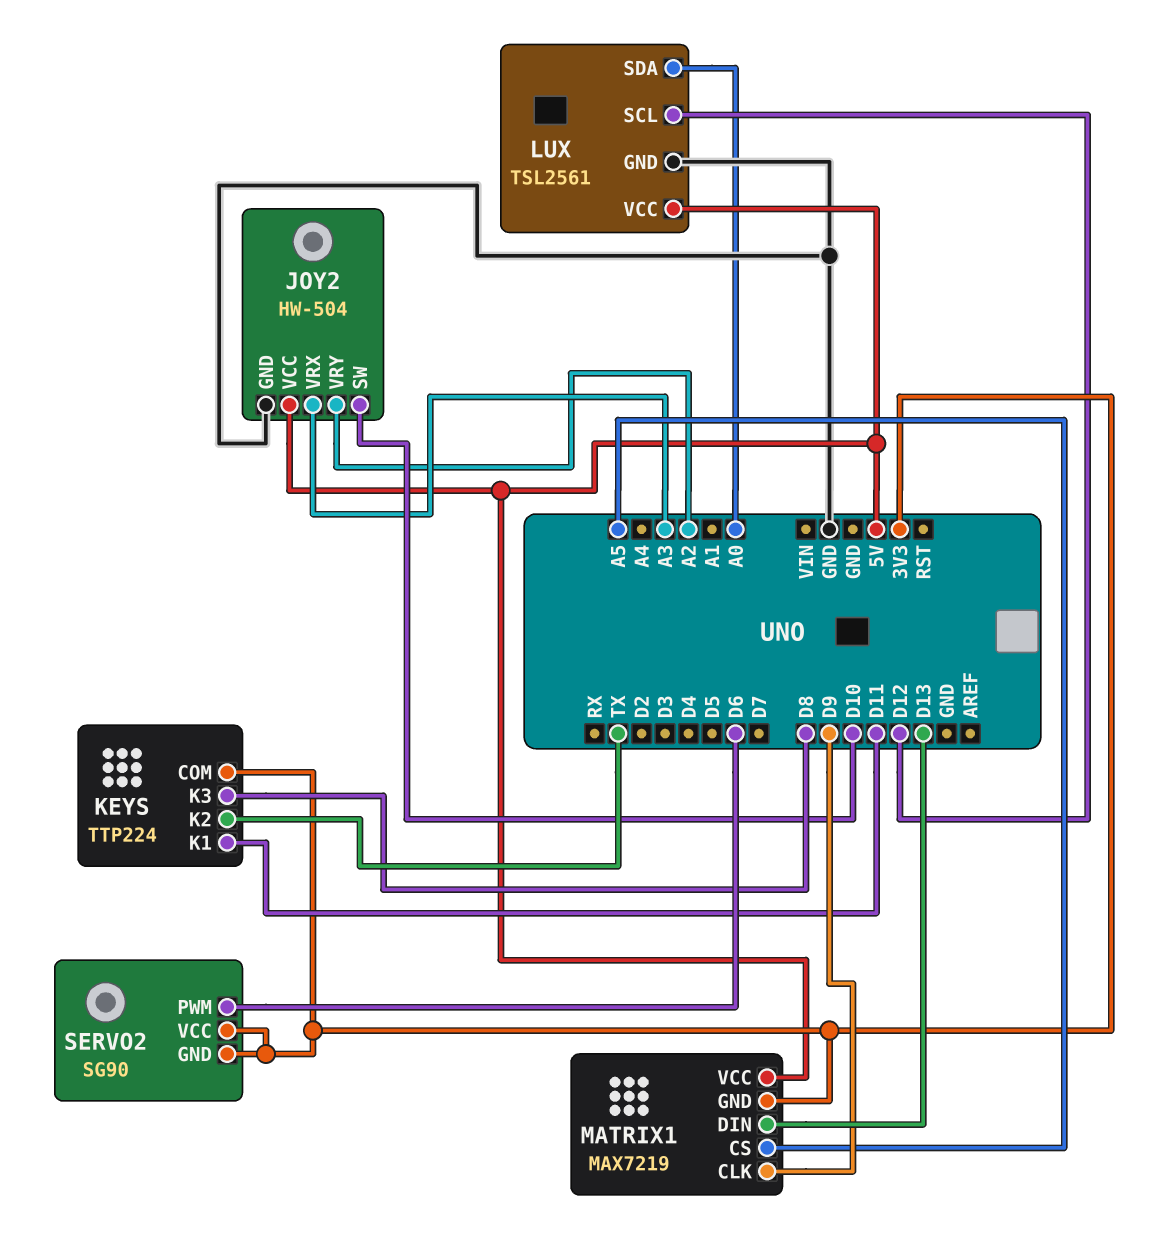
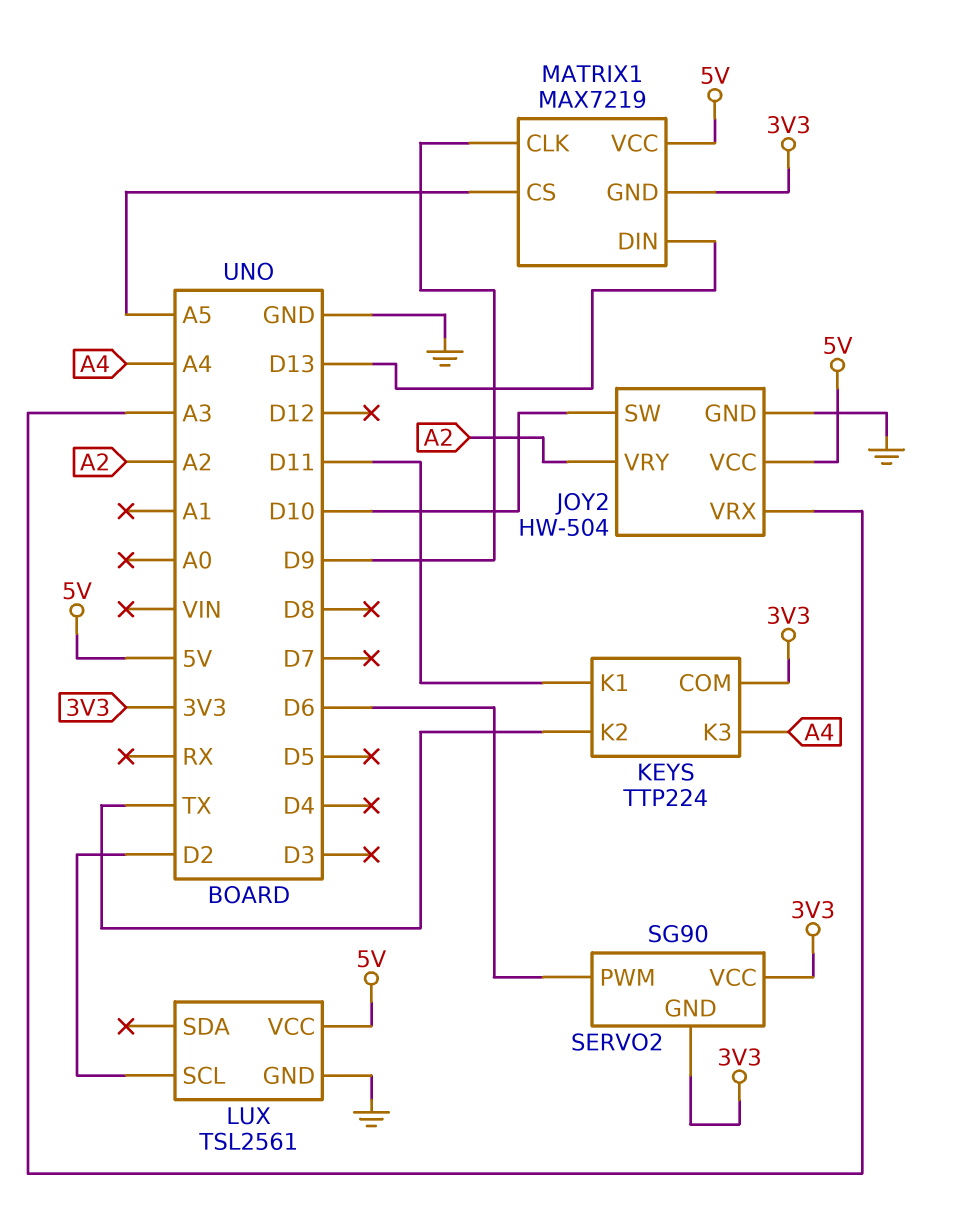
KEYS pin K3: D8 -> A4
LUX pin SCL: D12 -> D2
LUX pin SDA: A0 -> none

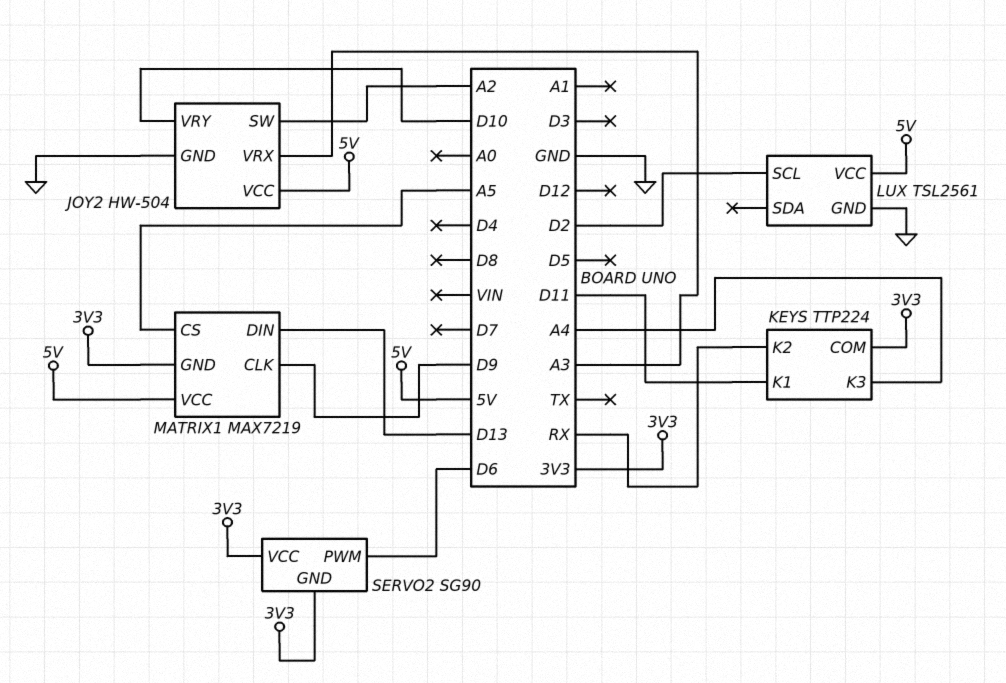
JOY2 pin SW: D10 -> A2
JOY2 pin VRY: A2 -> D10
KEYS pin K2: TX -> RX

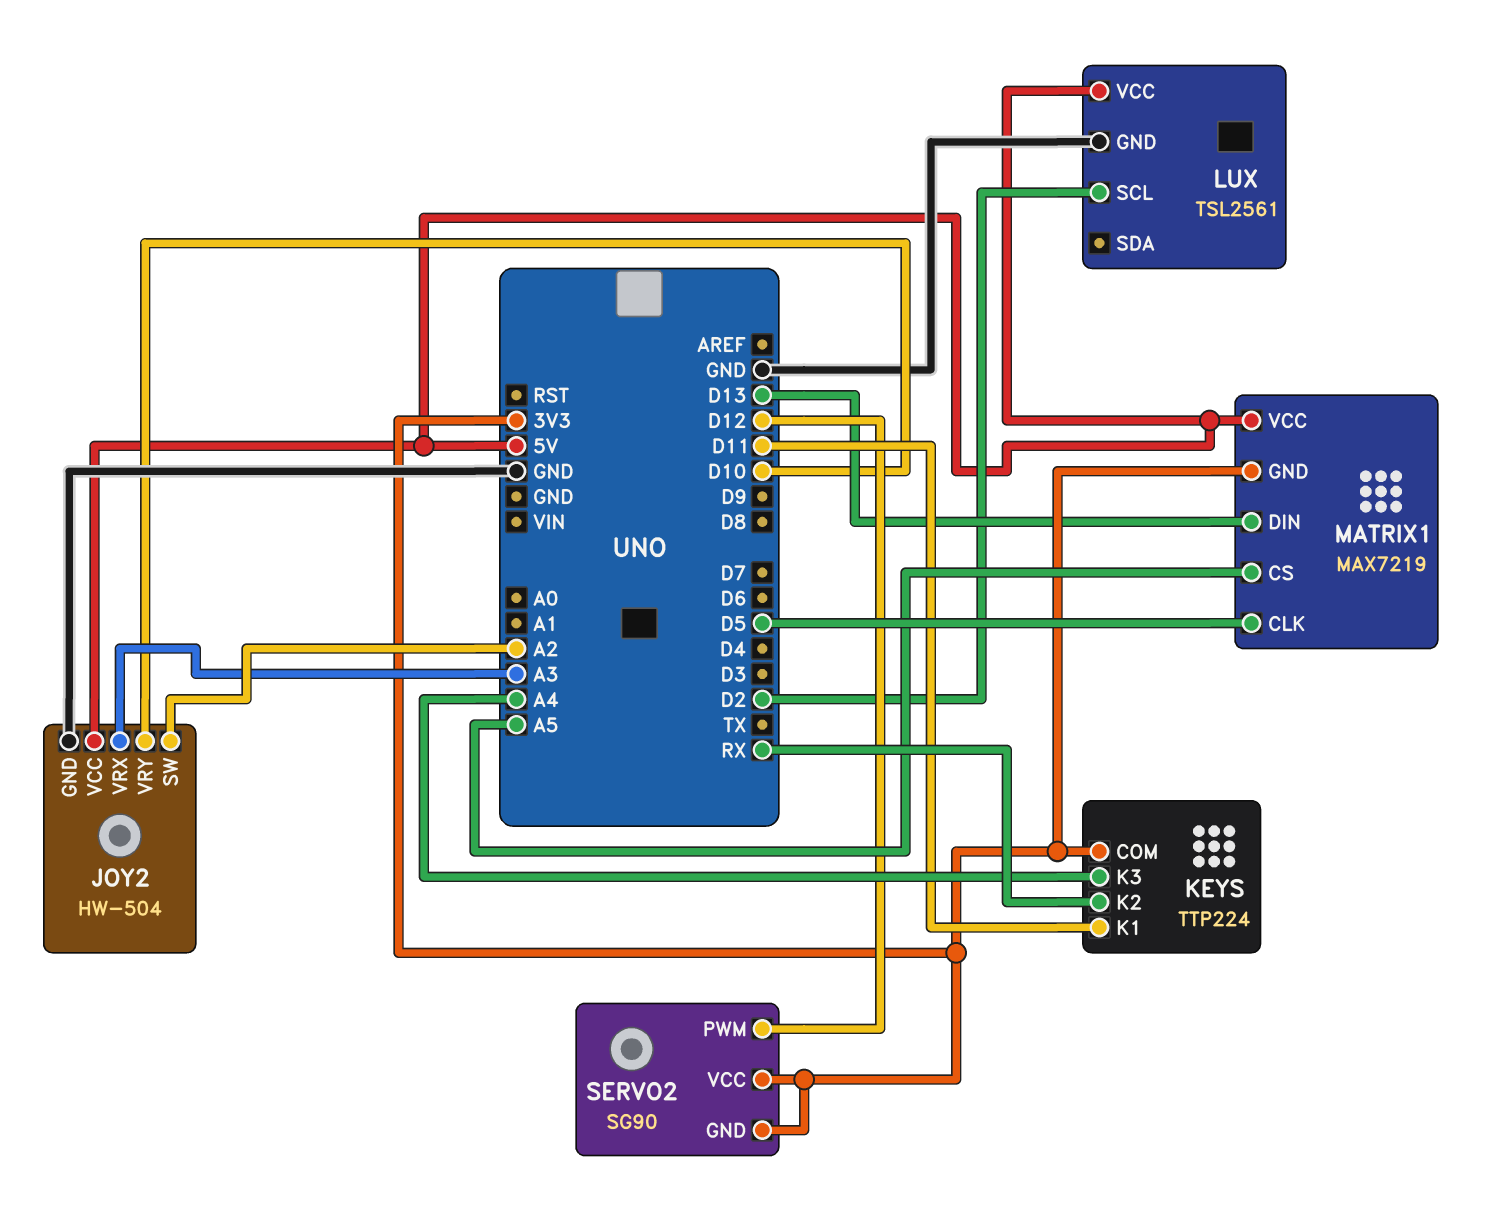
MATRIX1 pin CLK: D9 -> D5
SERVO2 pin PWM: D6 -> D12

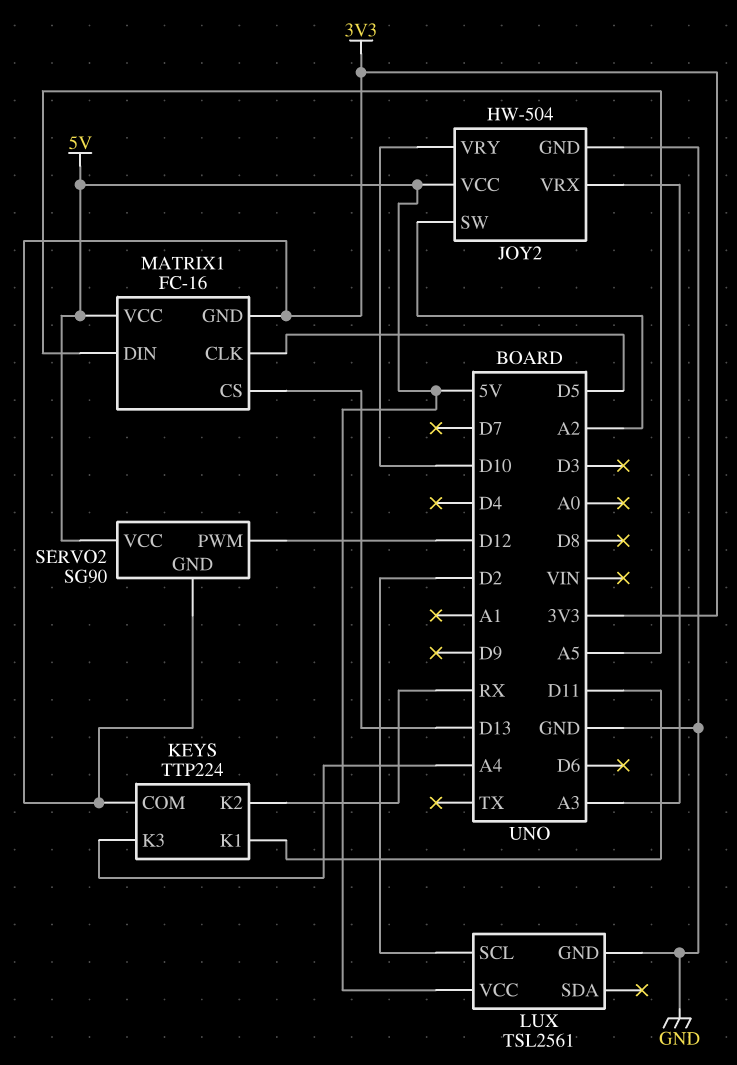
MATRIX1: MAX7219 -> FC-16
MATRIX1 pin CS: A5 -> D13
MATRIX1 pin DIN: D13 -> A5
SERVO2 pin VCC: 3V3 -> 5V

